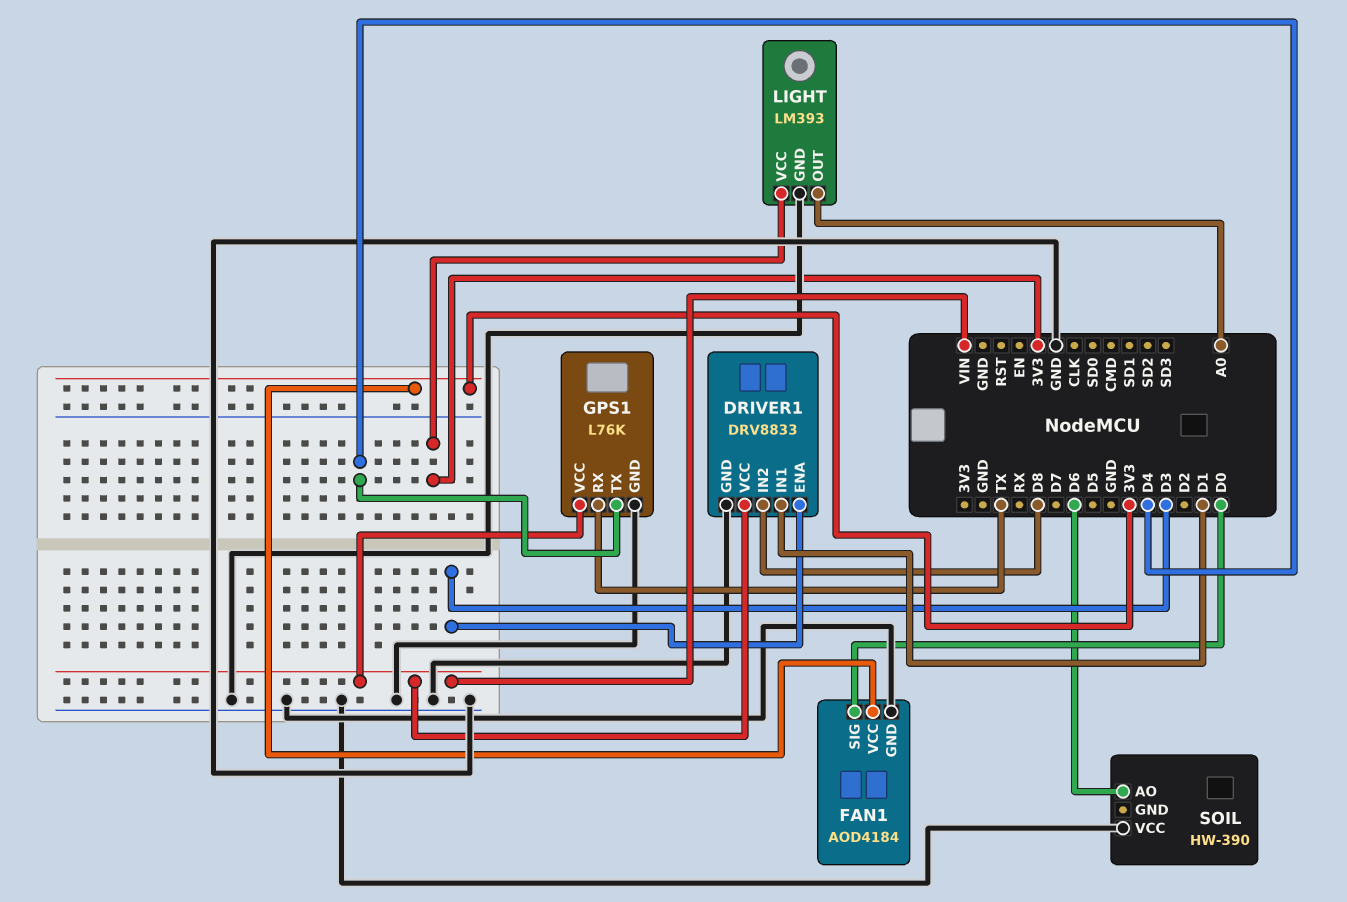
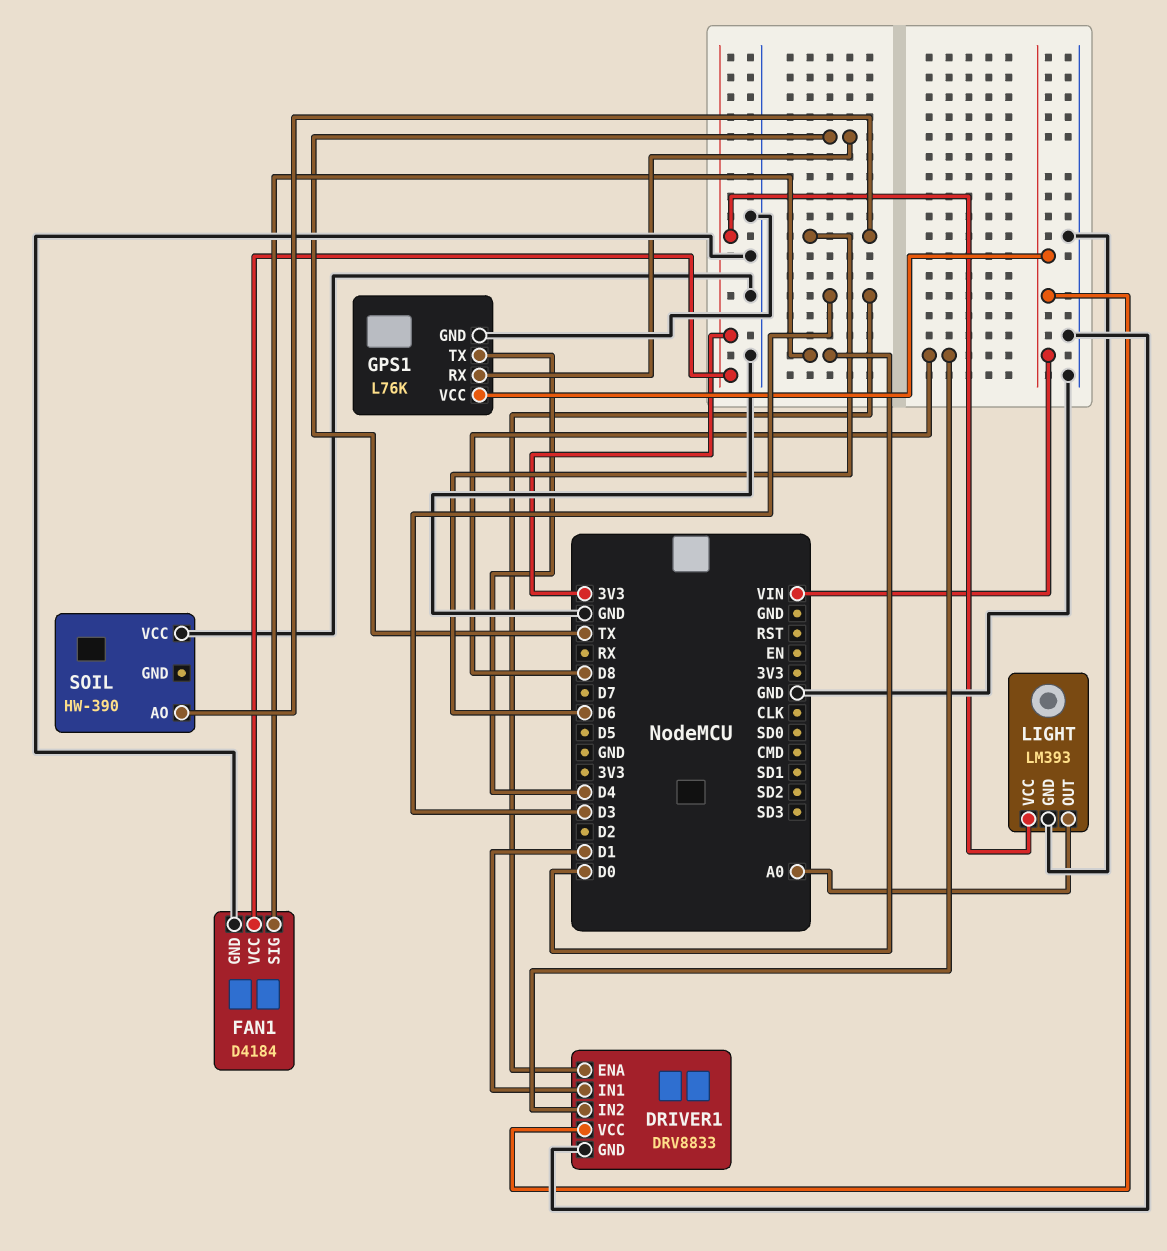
FAN1: AOD4184 -> D4184

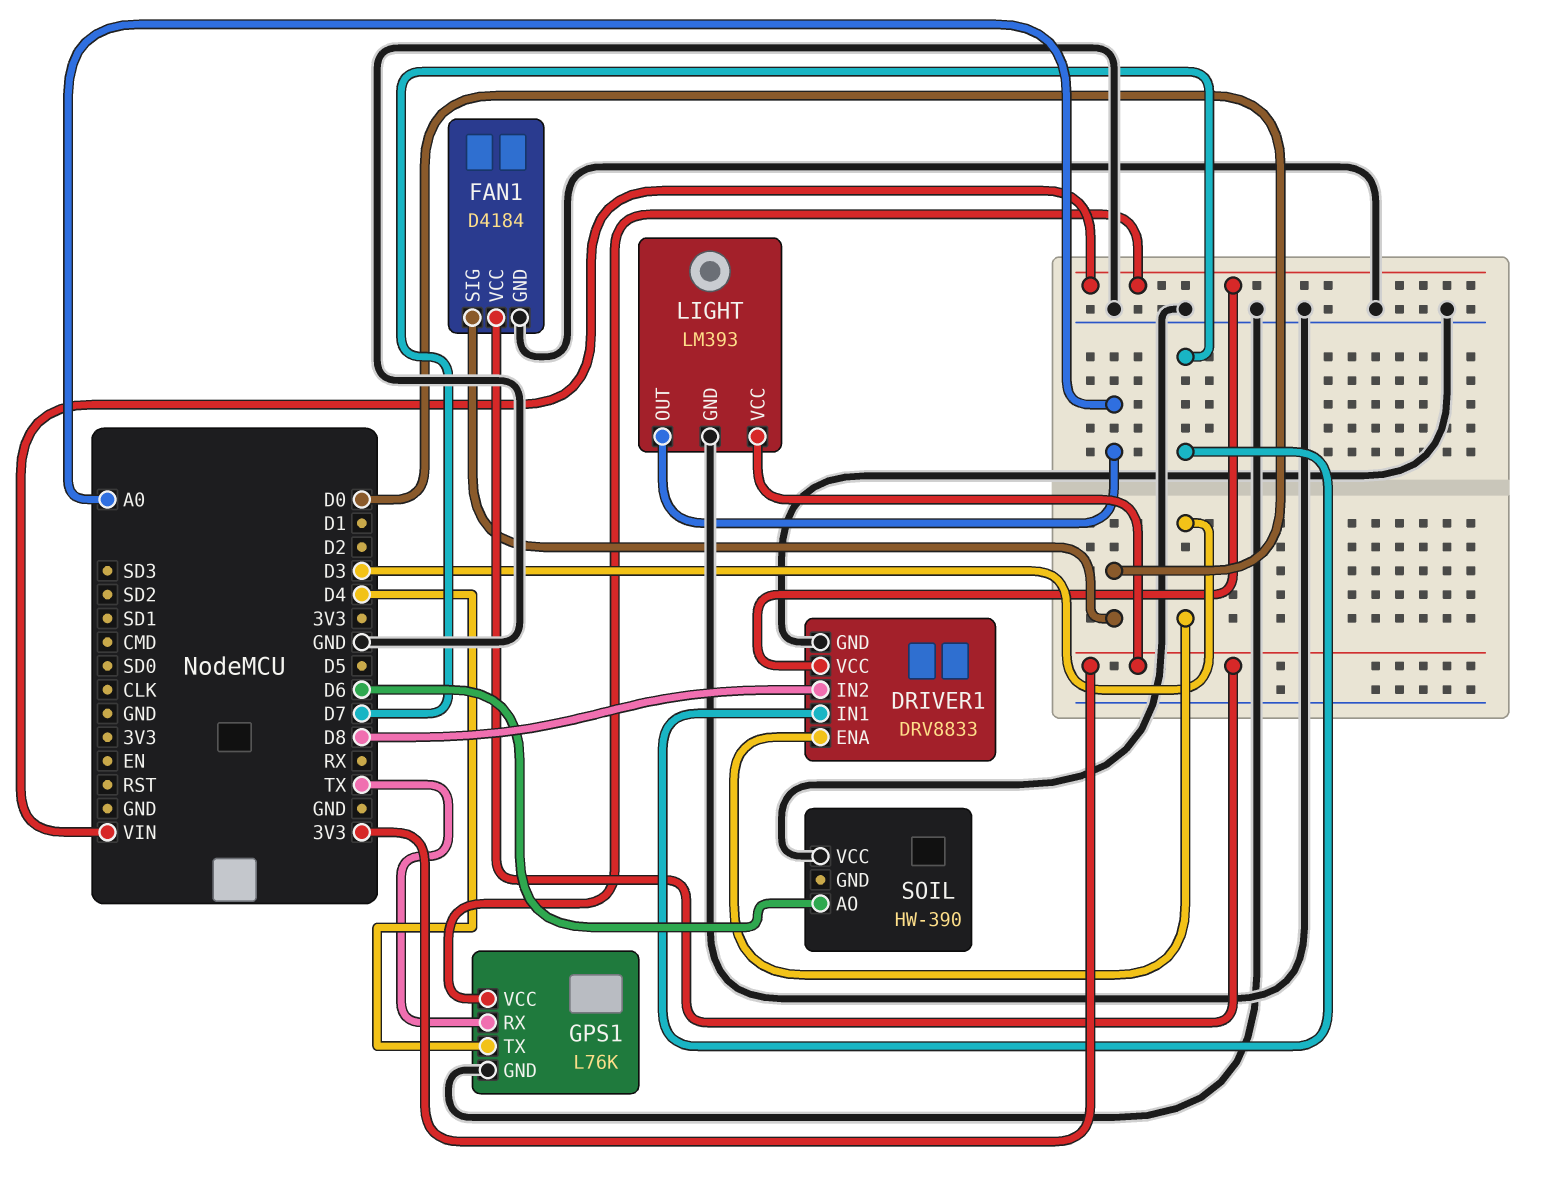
DRIVER1 pin IN1: D1 -> D7

